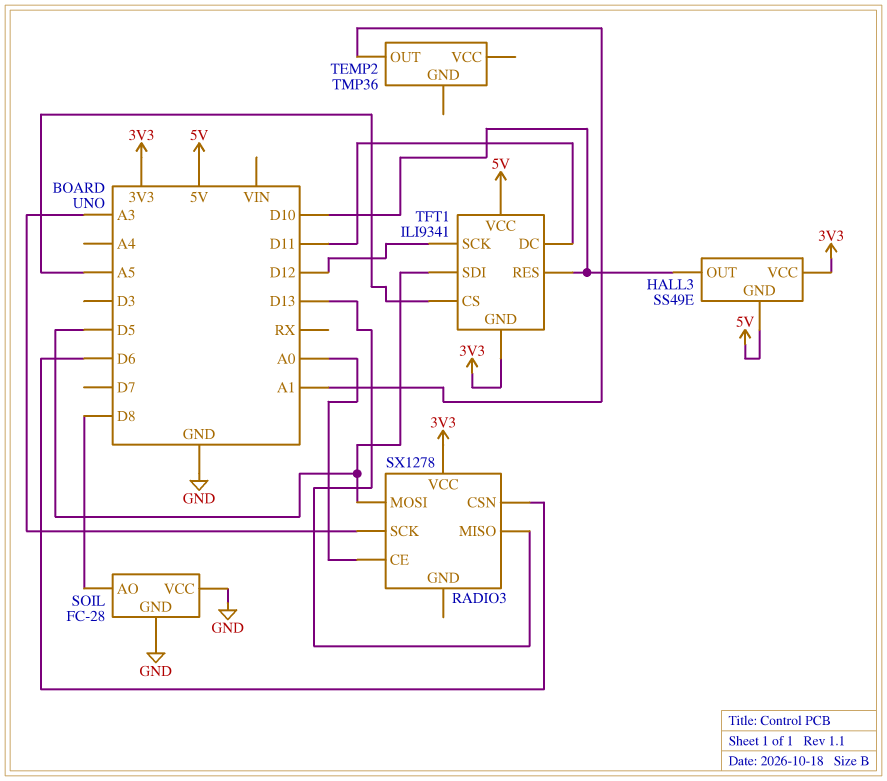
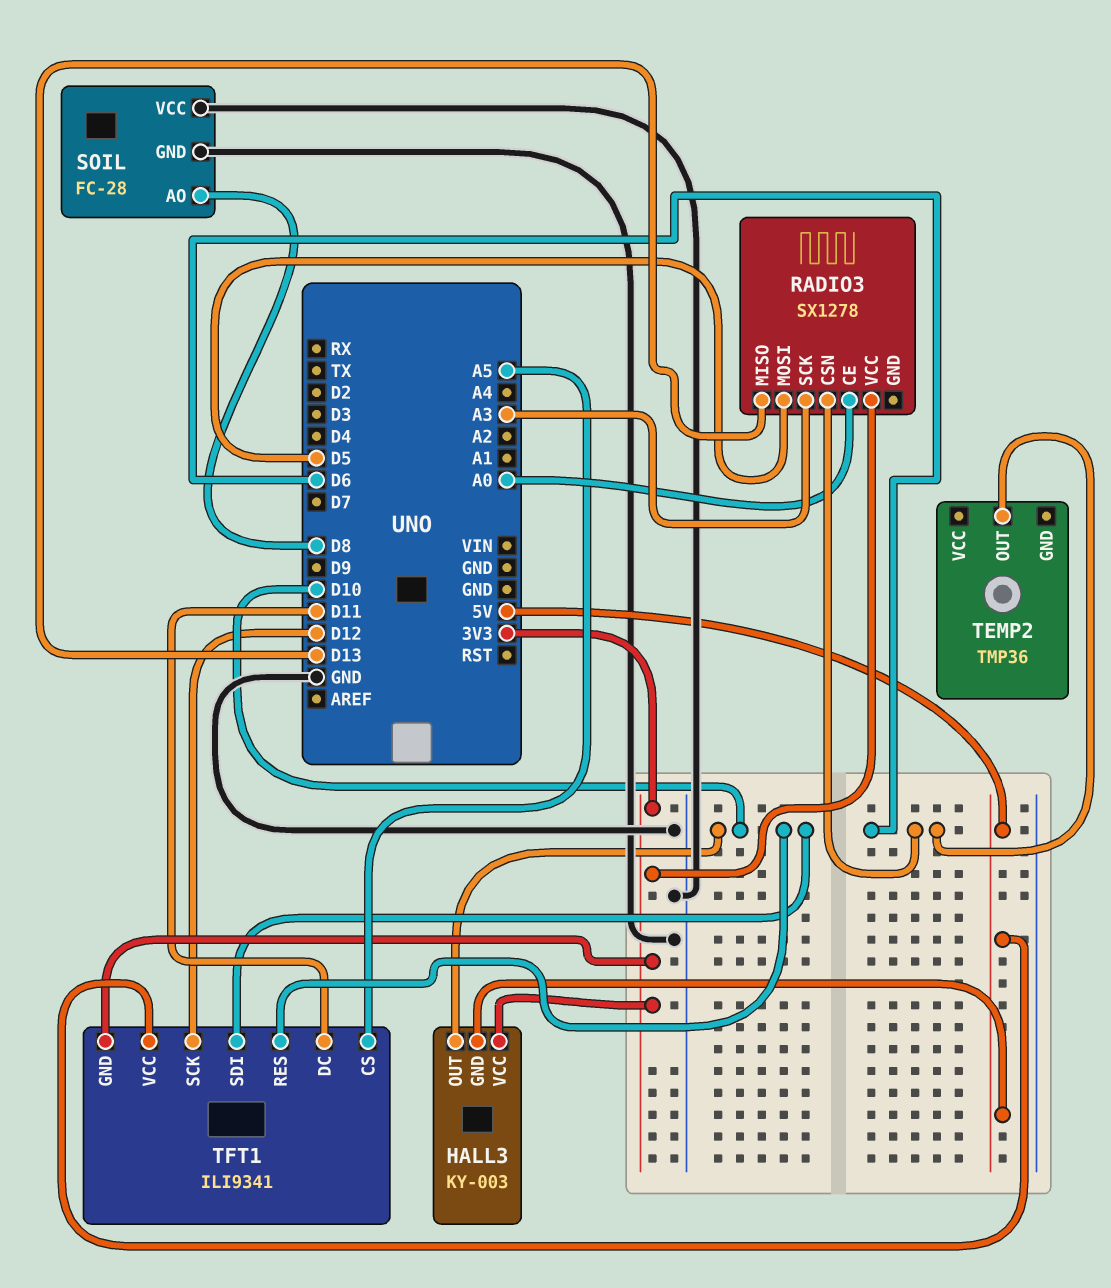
HALL3: SS49E -> KY-003
TEMP2 pin OUT: A1 -> D6
TFT1 pin SDI: D5 -> D10

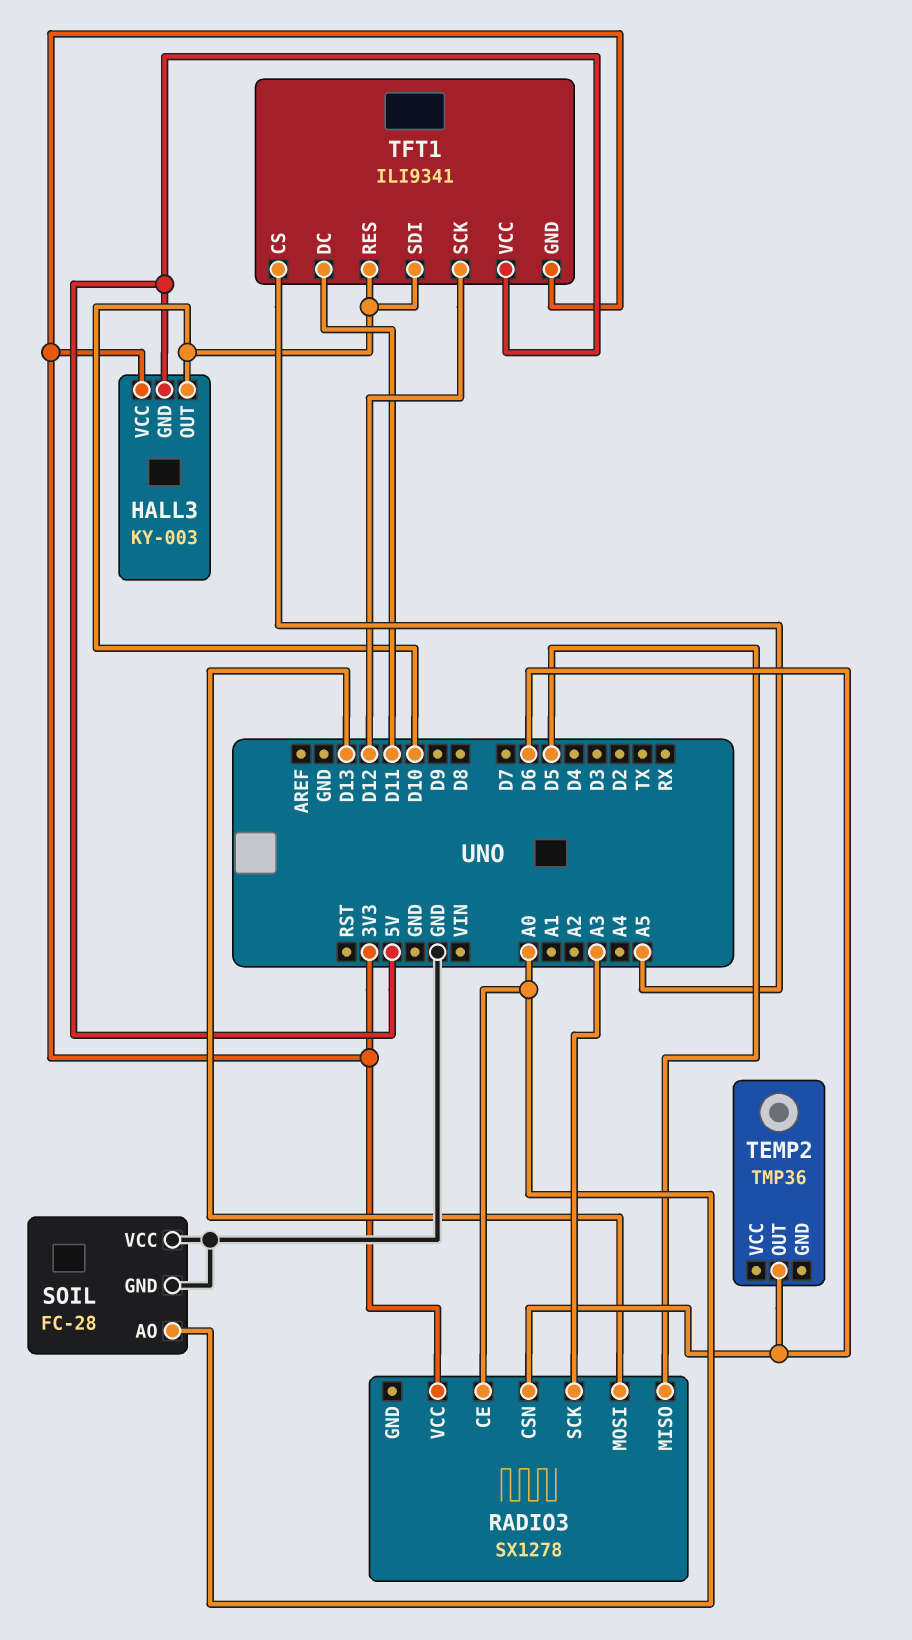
RADIO3 pin MISO: D13 -> D5
RADIO3 pin MOSI: D5 -> D13
SOIL pin AO: D8 -> A0

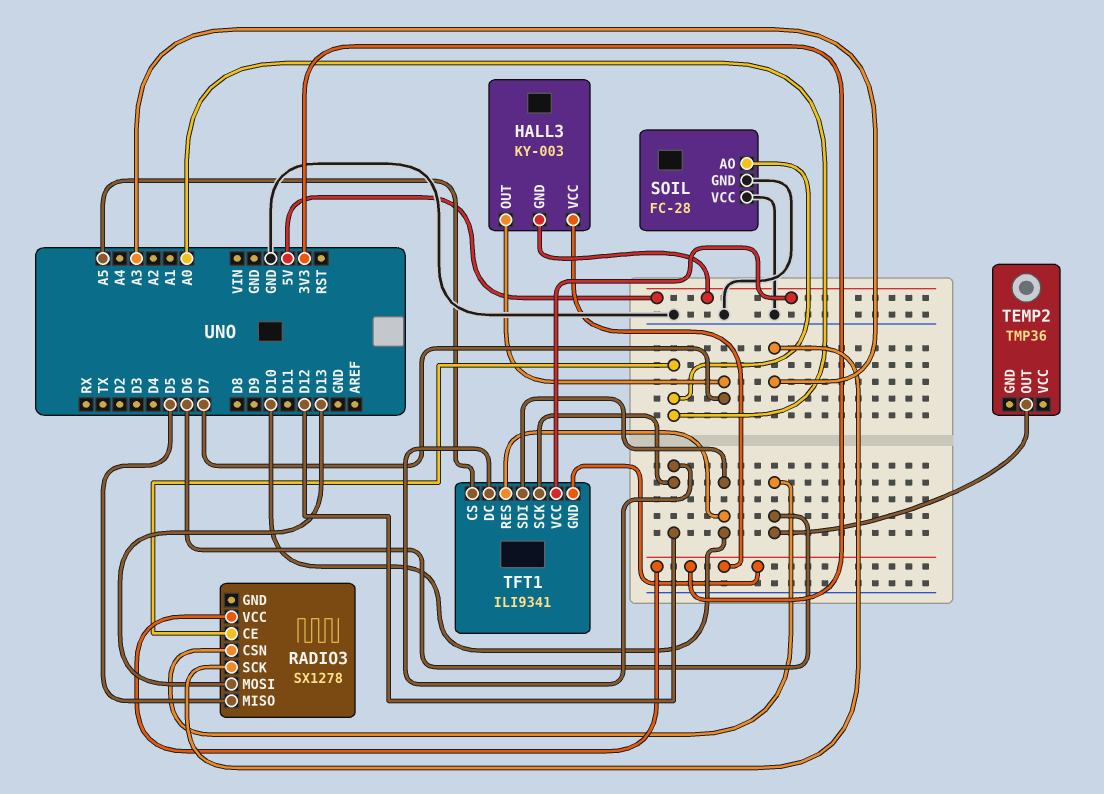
HALL3 pin OUT: D10 -> D7
TFT1 pin DC: D11 -> D12

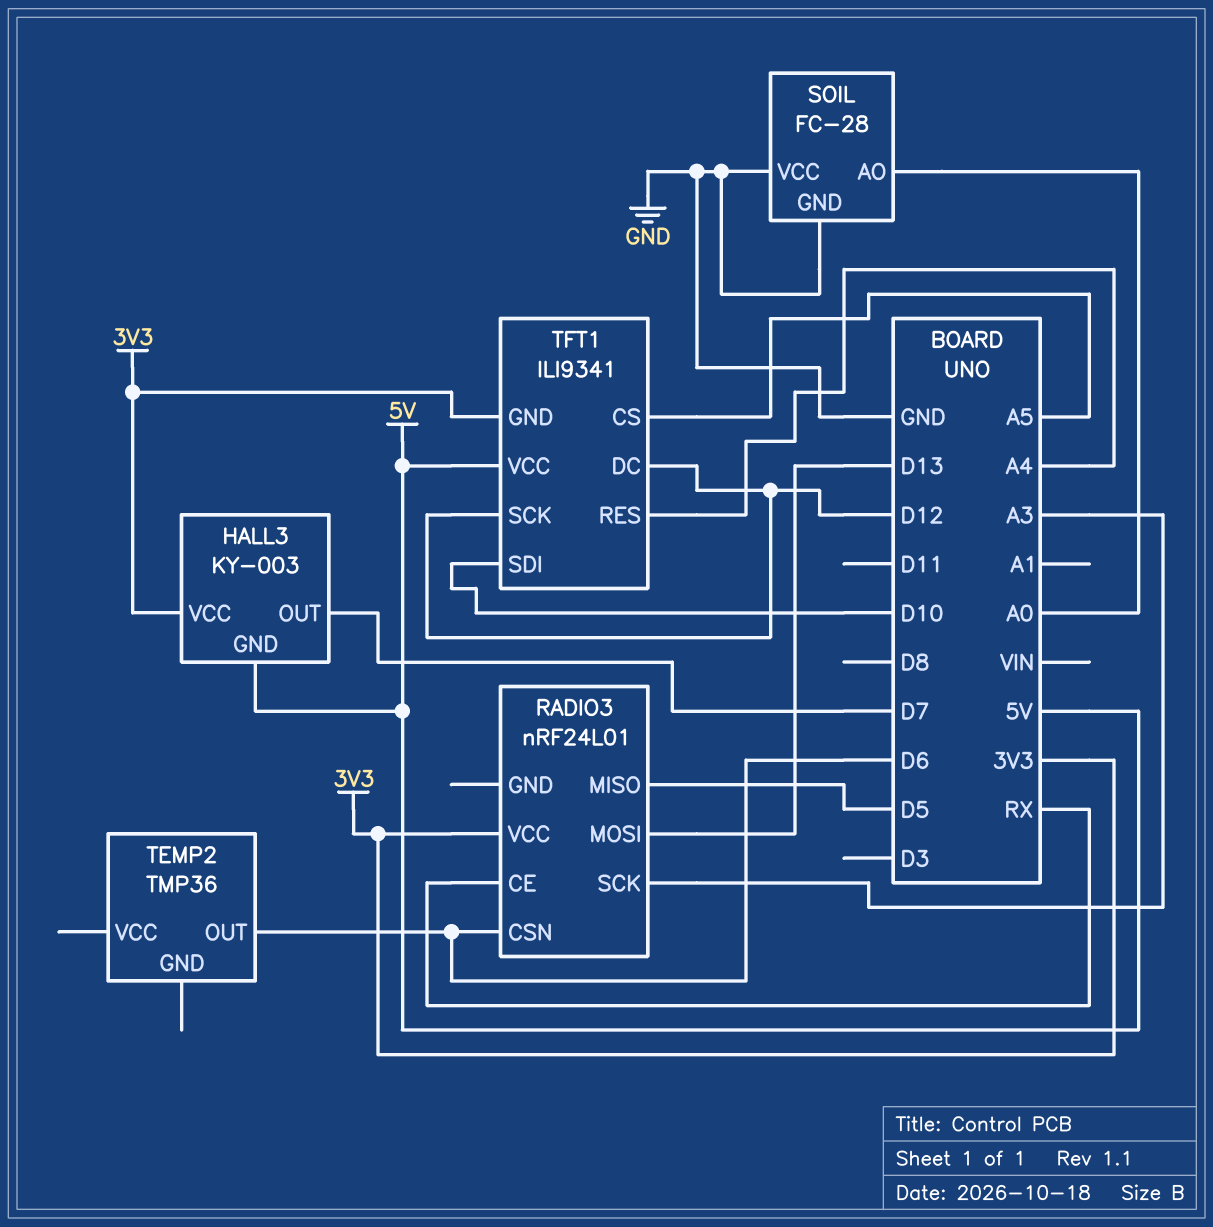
RADIO3: SX1278 -> nRF24L01
RADIO3 pin CE: A0 -> RX
TFT1 pin RES: D10 -> A4

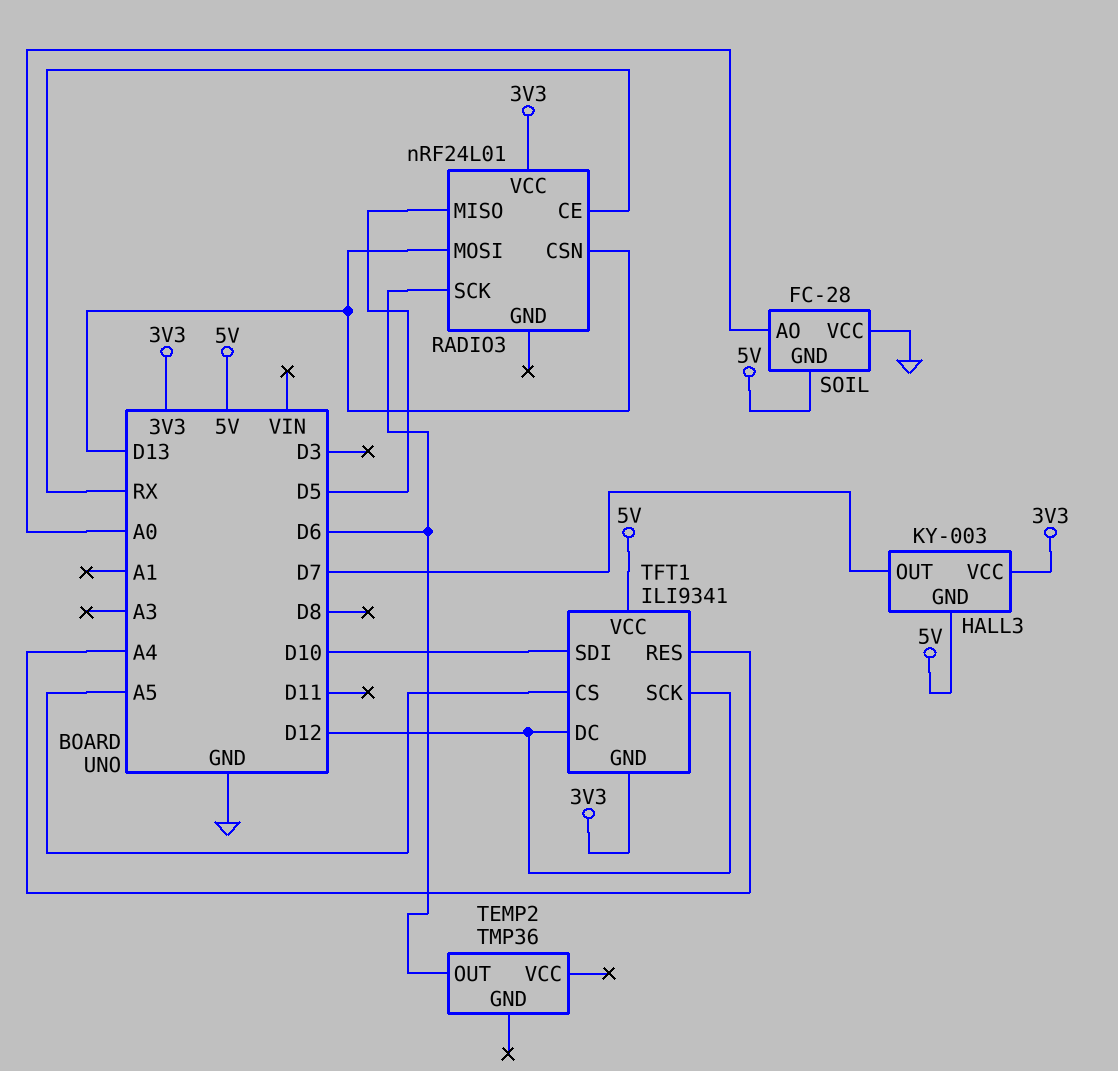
RADIO3 pin CSN: D6 -> D13
RADIO3 pin SCK: A3 -> D6
SOIL pin GND: GND -> 5V

